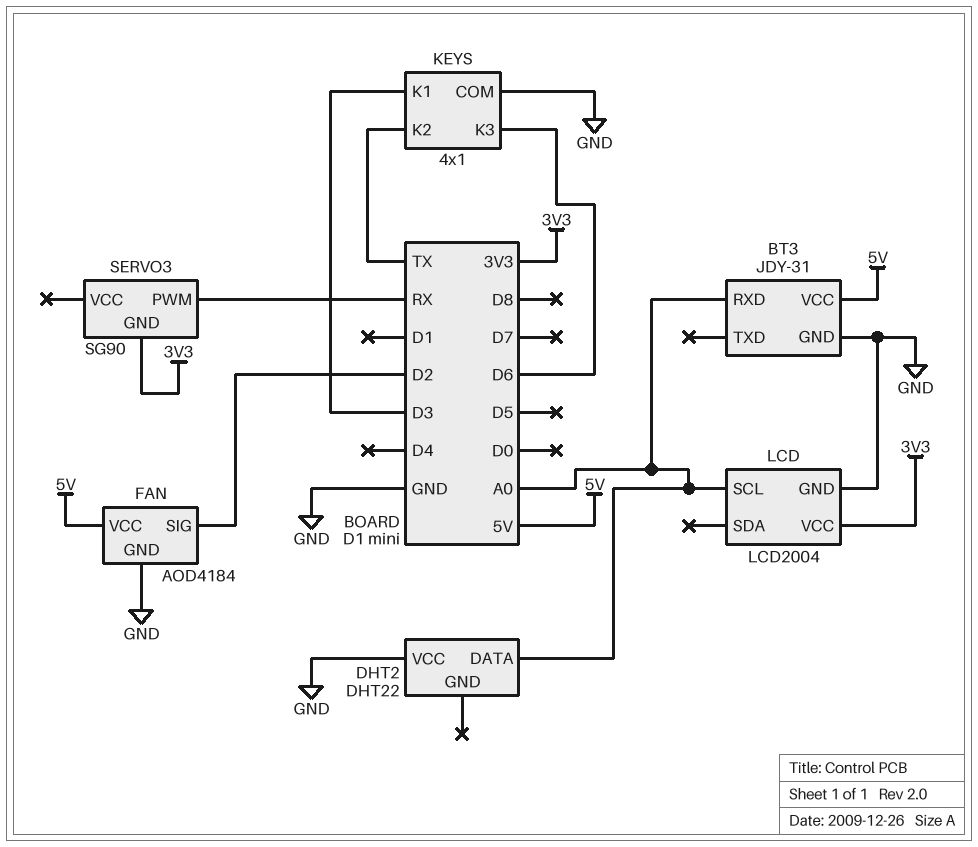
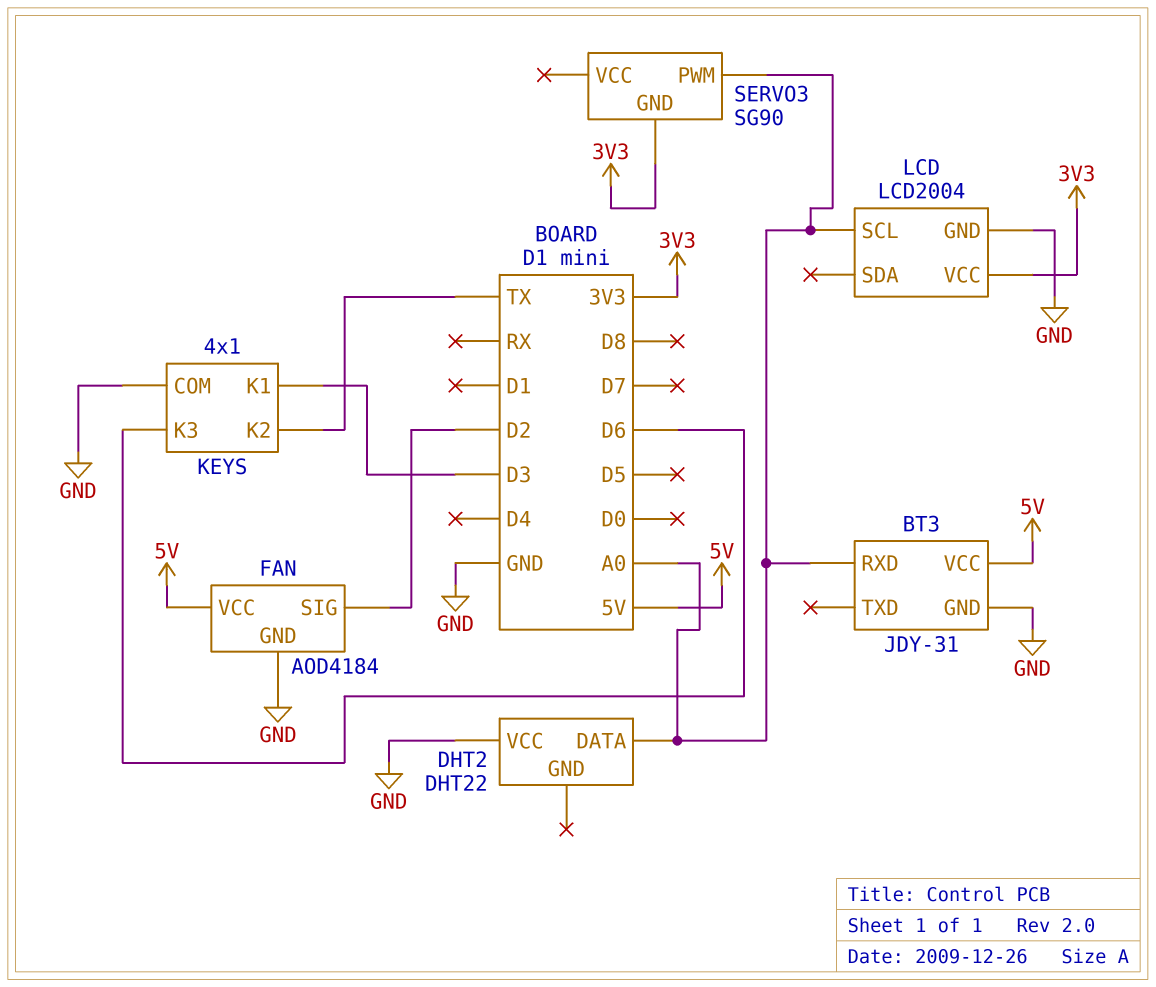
SERVO3 pin PWM: RX -> A0

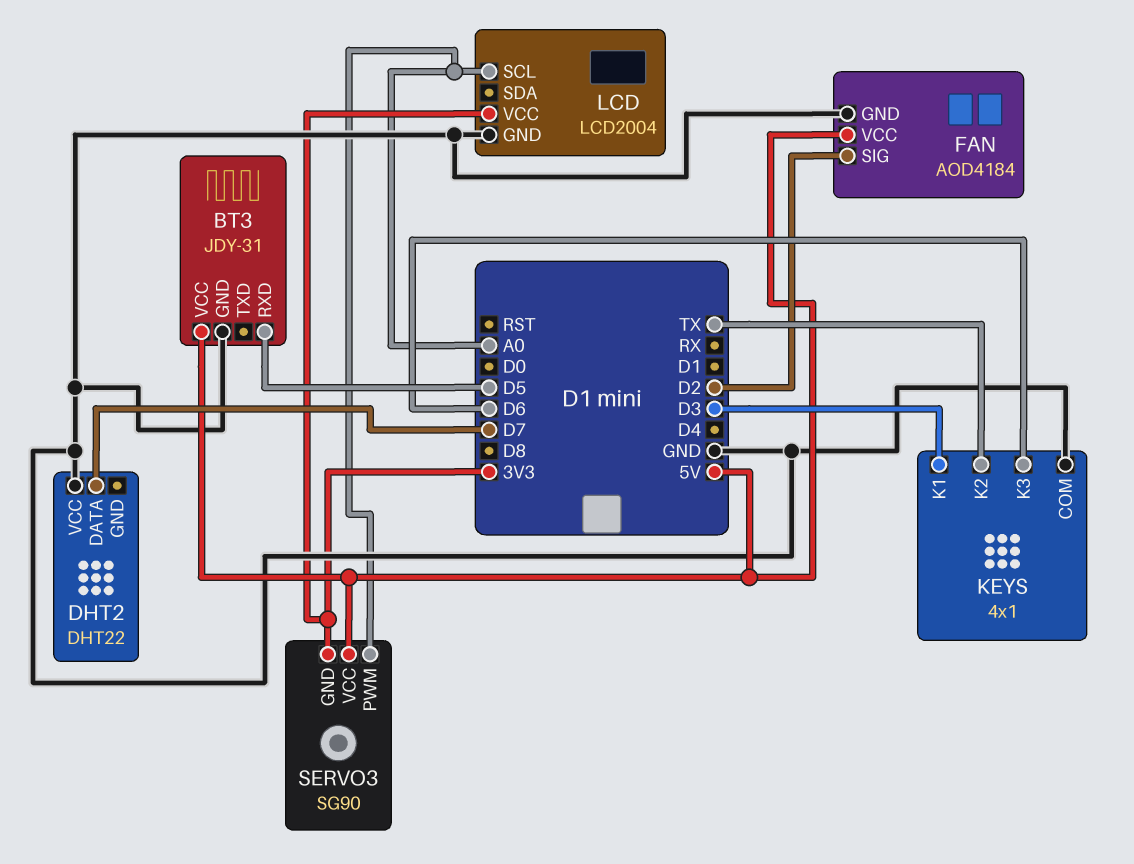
BT3 pin RXD: A0 -> D5
DHT2 pin DATA: A0 -> D7
SERVO3 pin VCC: none -> 5V

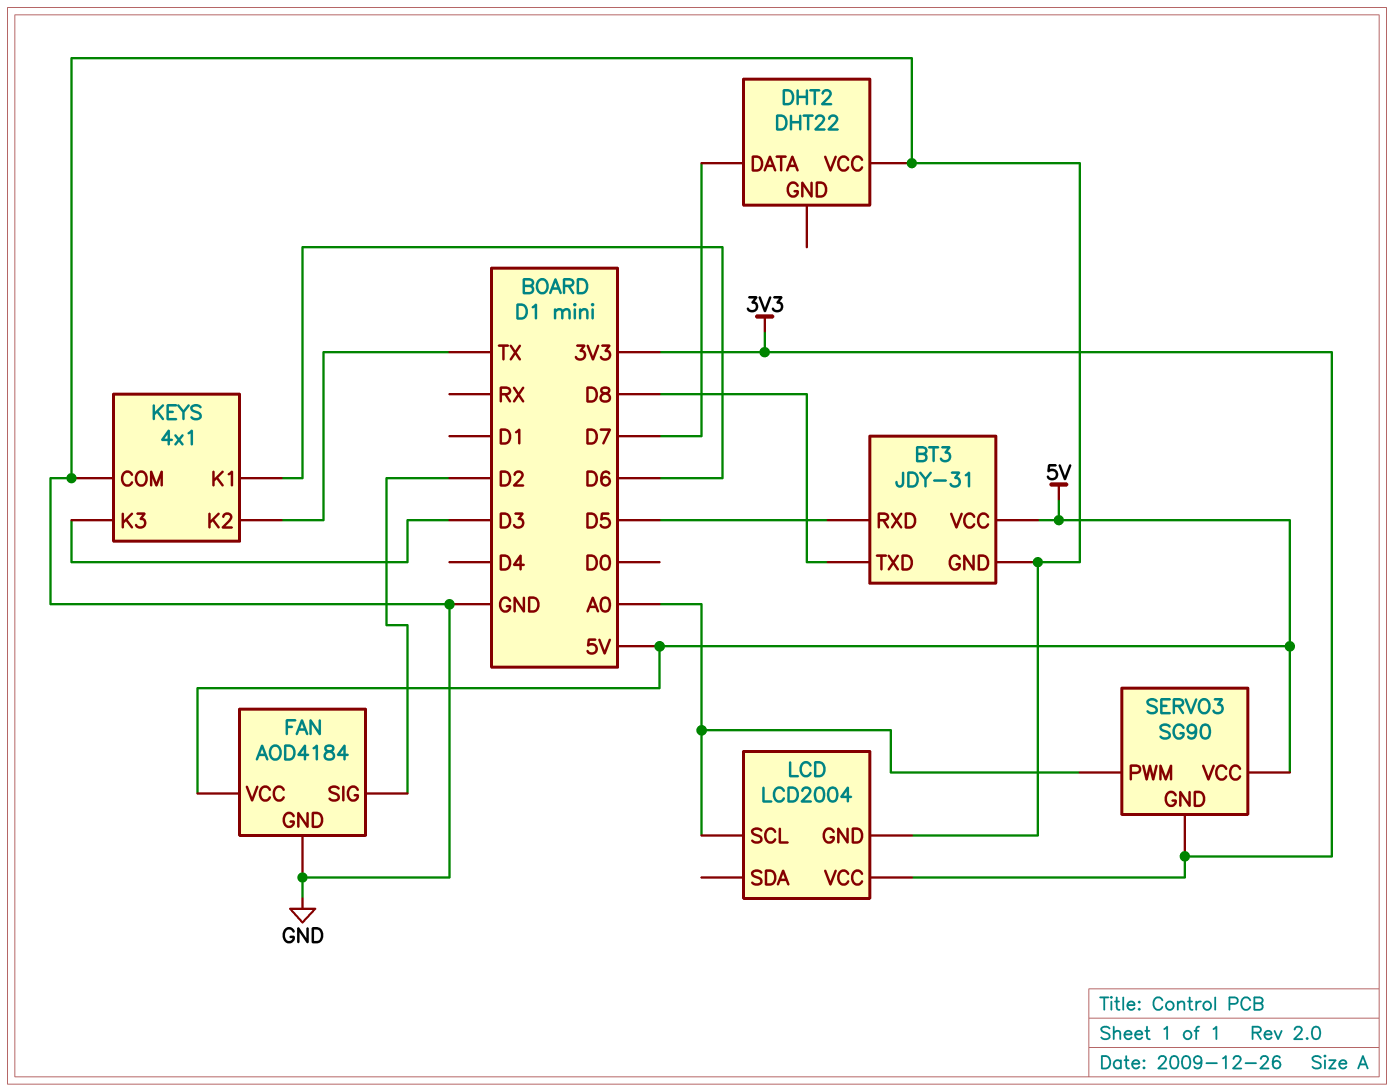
BT3 pin TXD: none -> D8
KEYS pin K1: D3 -> D6
KEYS pin K3: D6 -> D3

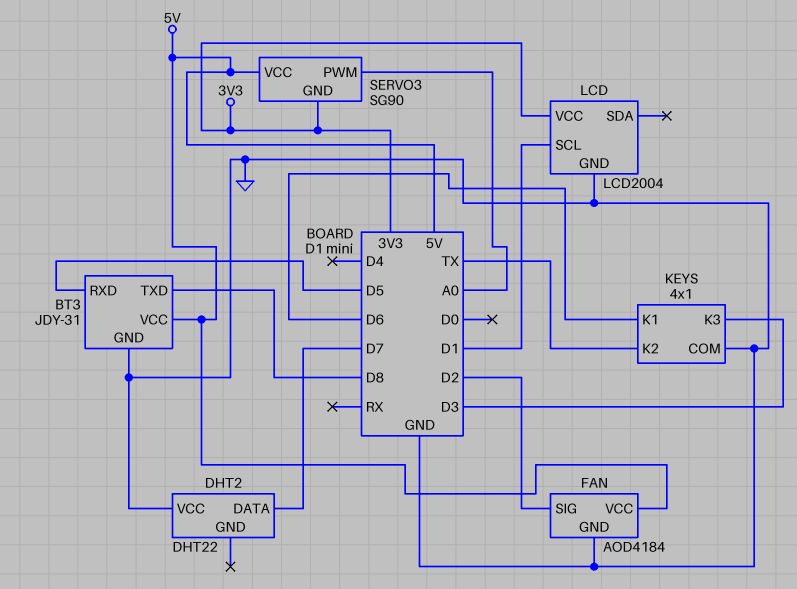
LCD pin SCL: A0 -> D1

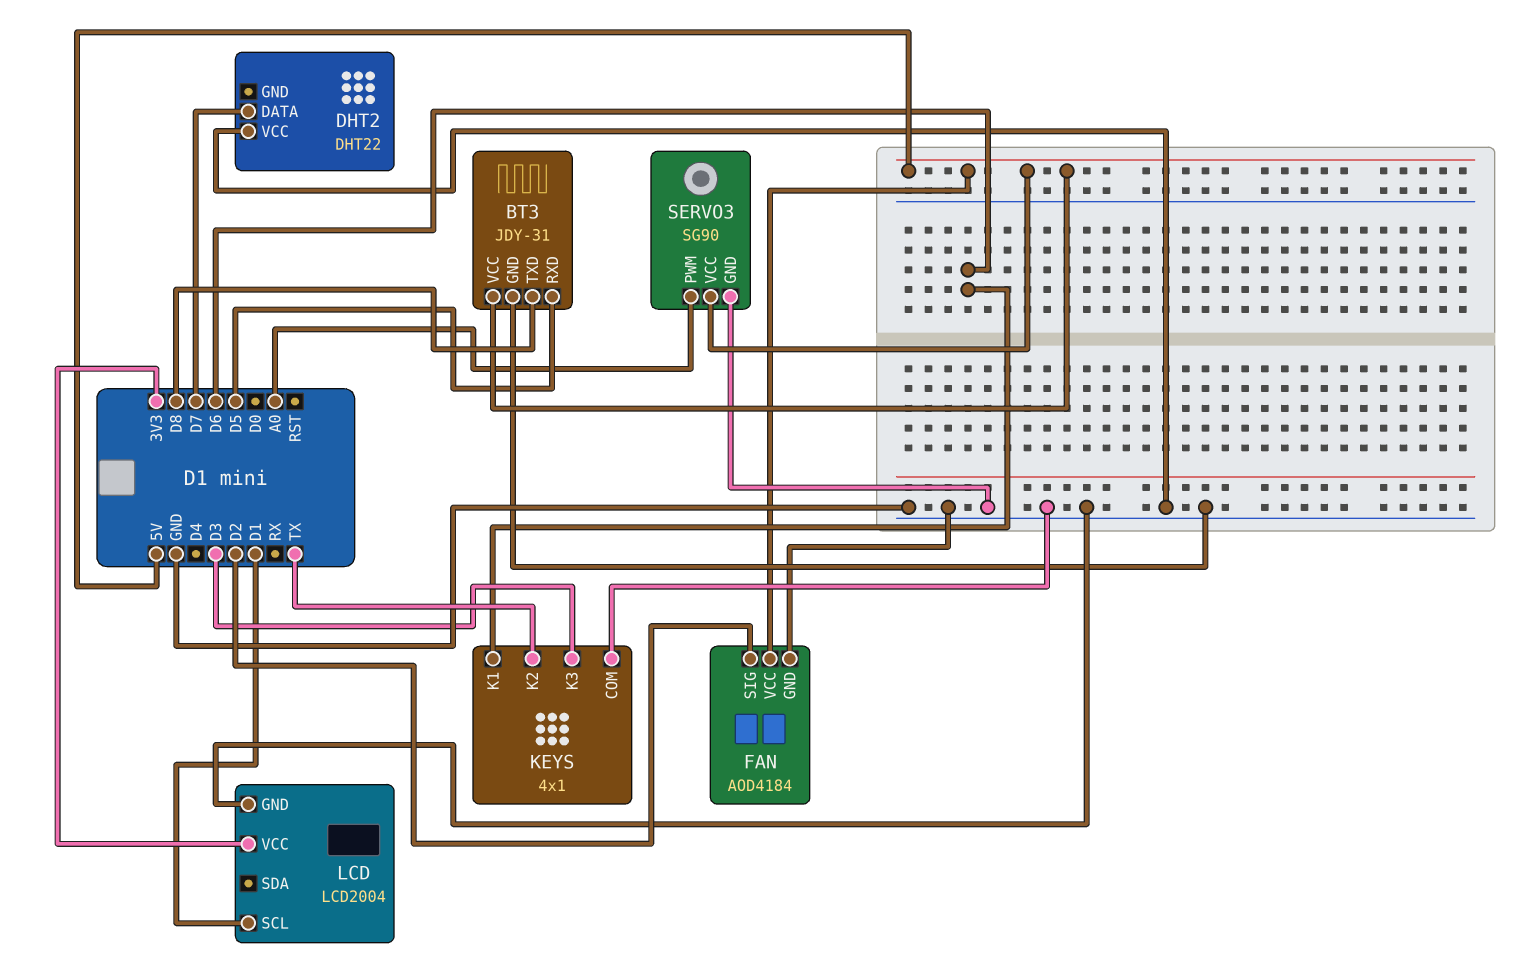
SERVO3 pin GND: 3V3 -> GND

